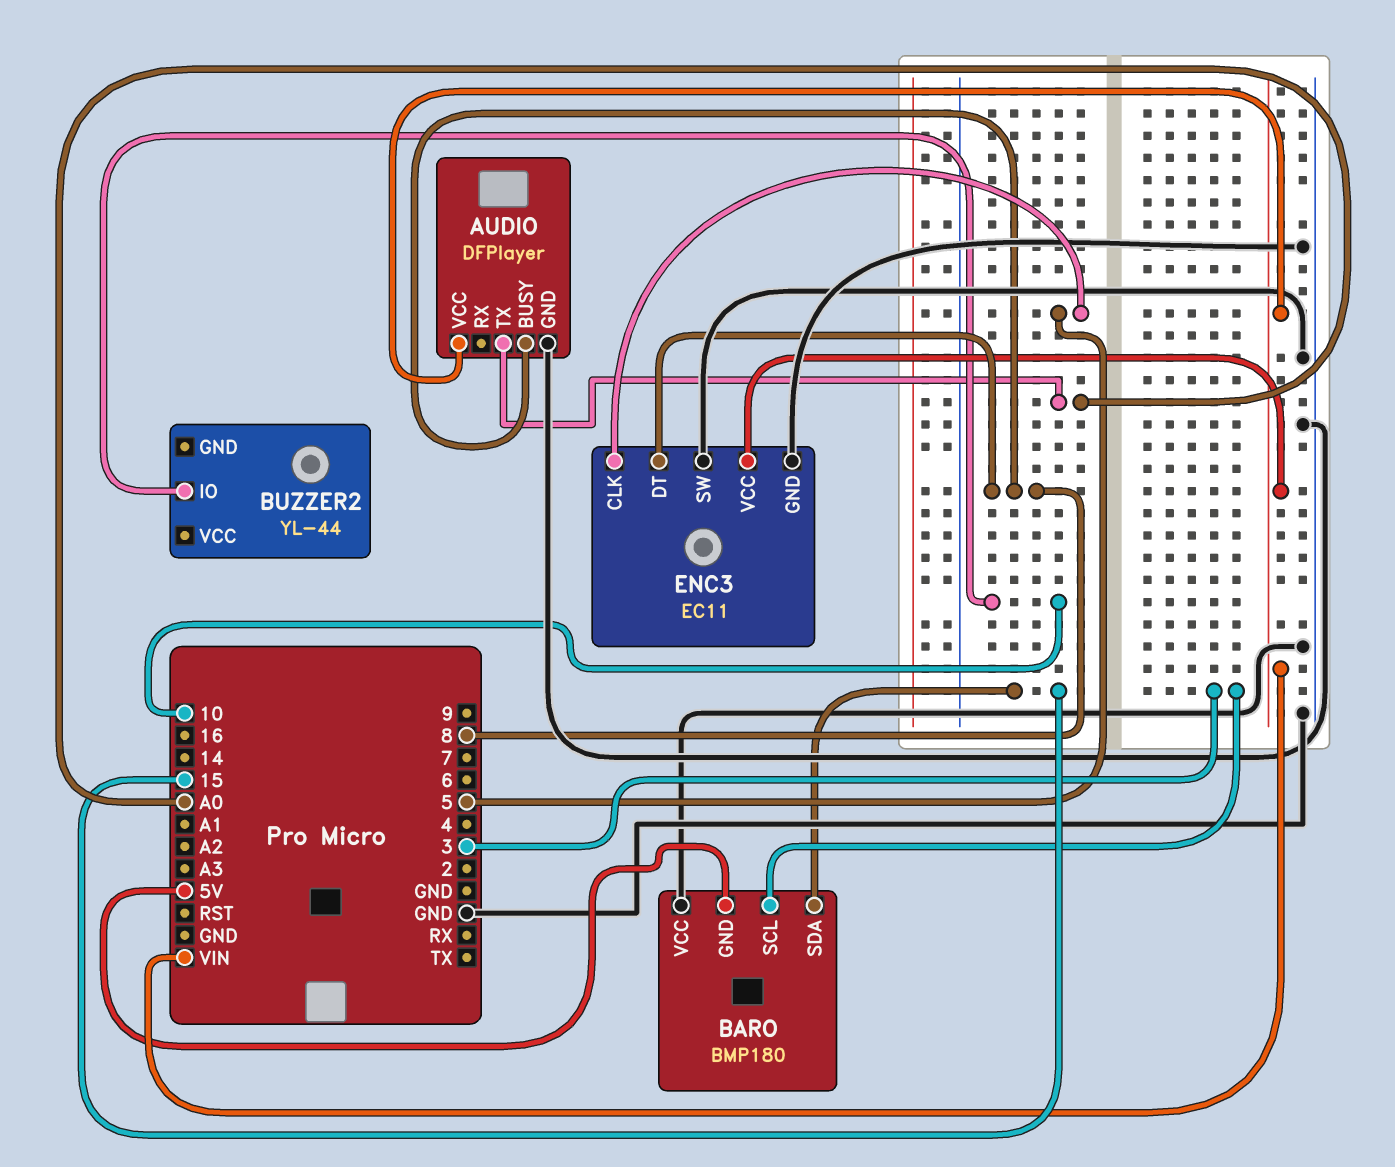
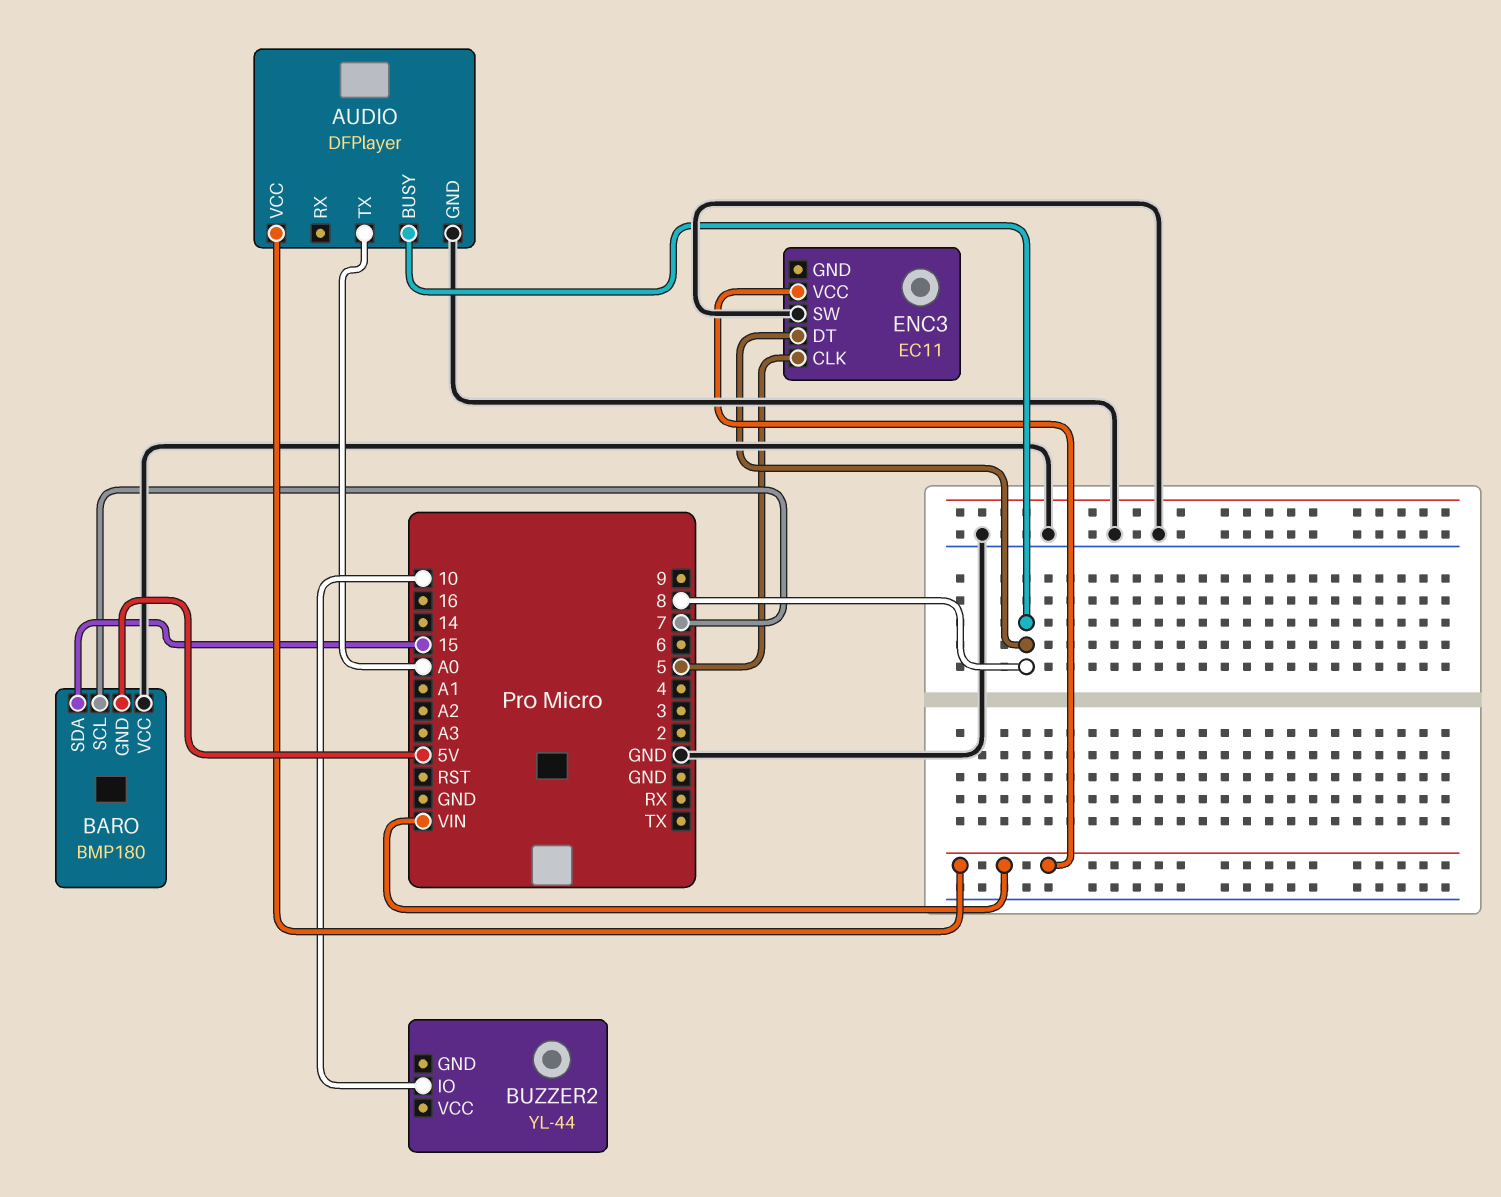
BARO pin SCL: 3 -> 7
ENC3 pin GND: GND -> none

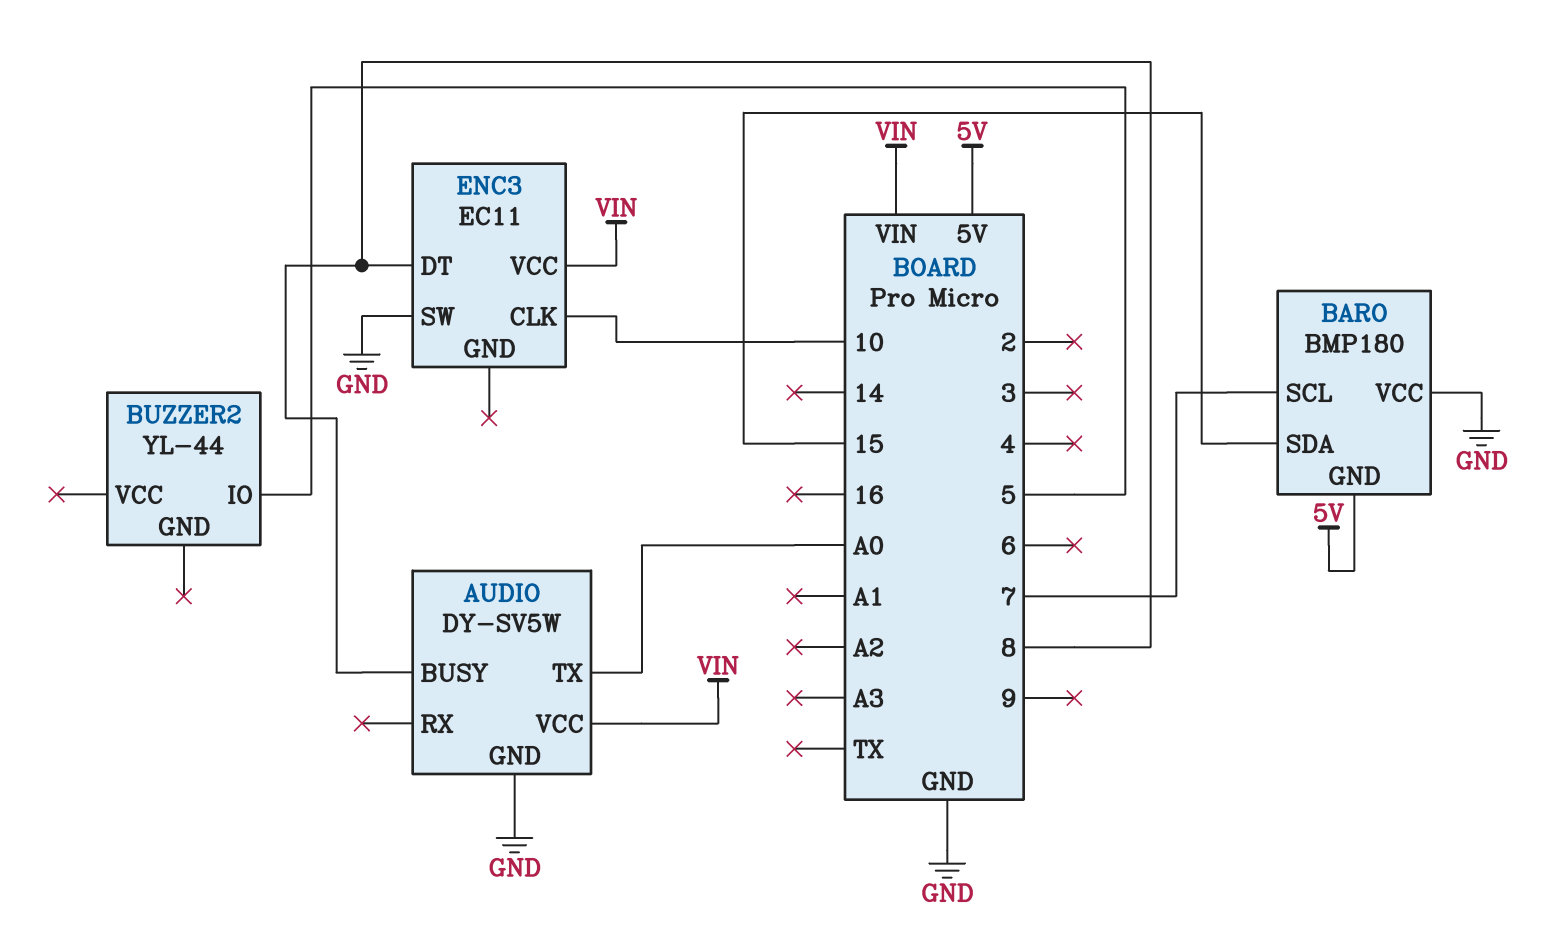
AUDIO: DFPlayer -> DY-SV5W
BUZZER2 pin IO: 10 -> 5
ENC3 pin CLK: 5 -> 10

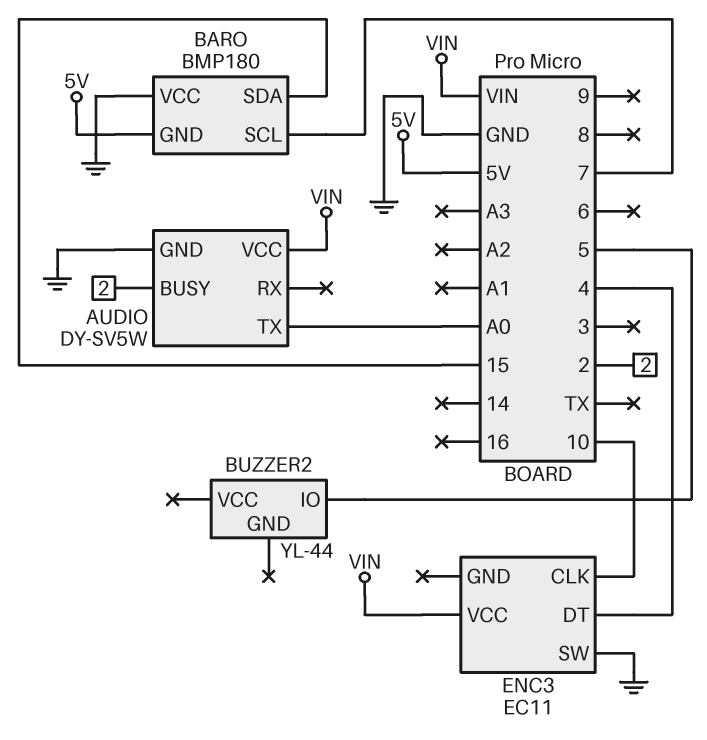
AUDIO pin BUSY: 8 -> 2
ENC3 pin DT: 8 -> 4

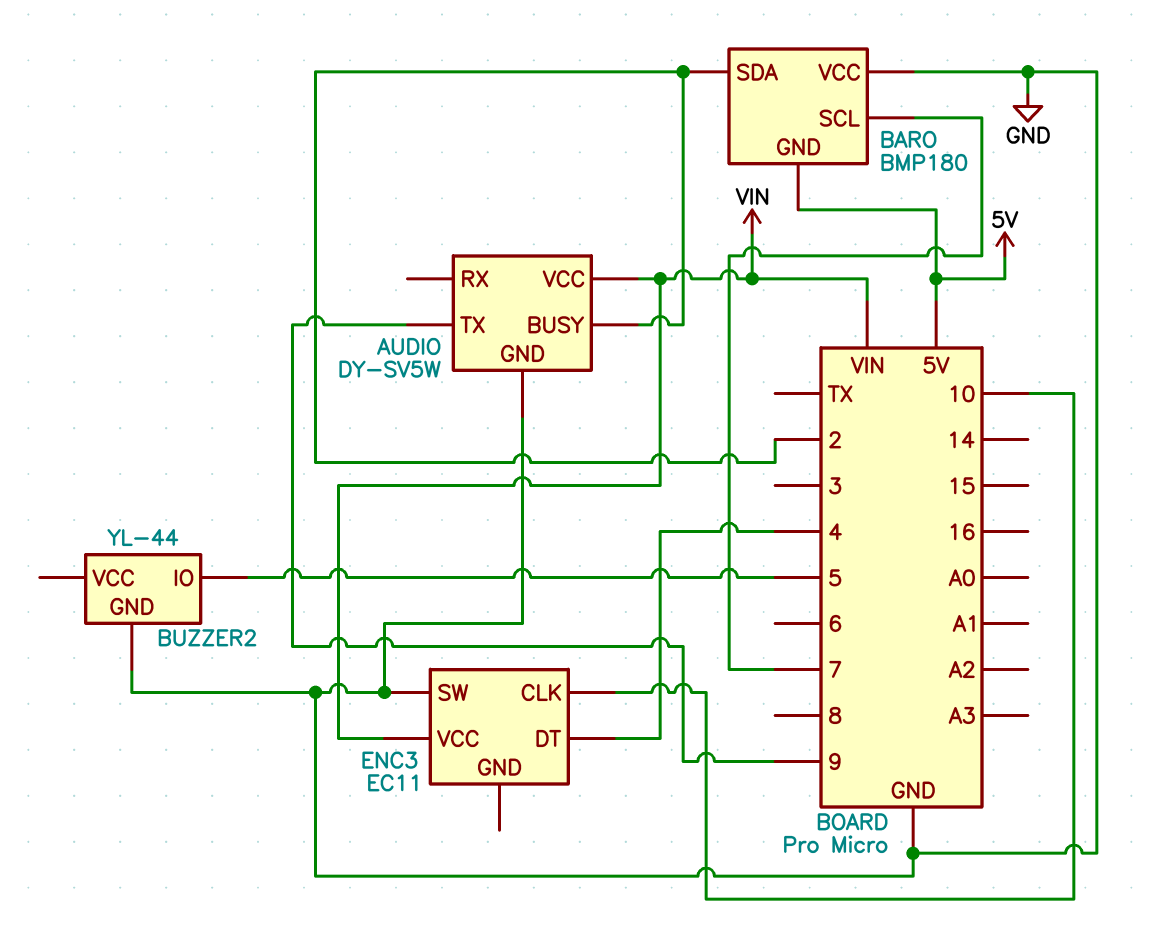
AUDIO pin TX: A0 -> 9
BARO pin SDA: 15 -> 2
BUZZER2 pin GND: none -> GND

